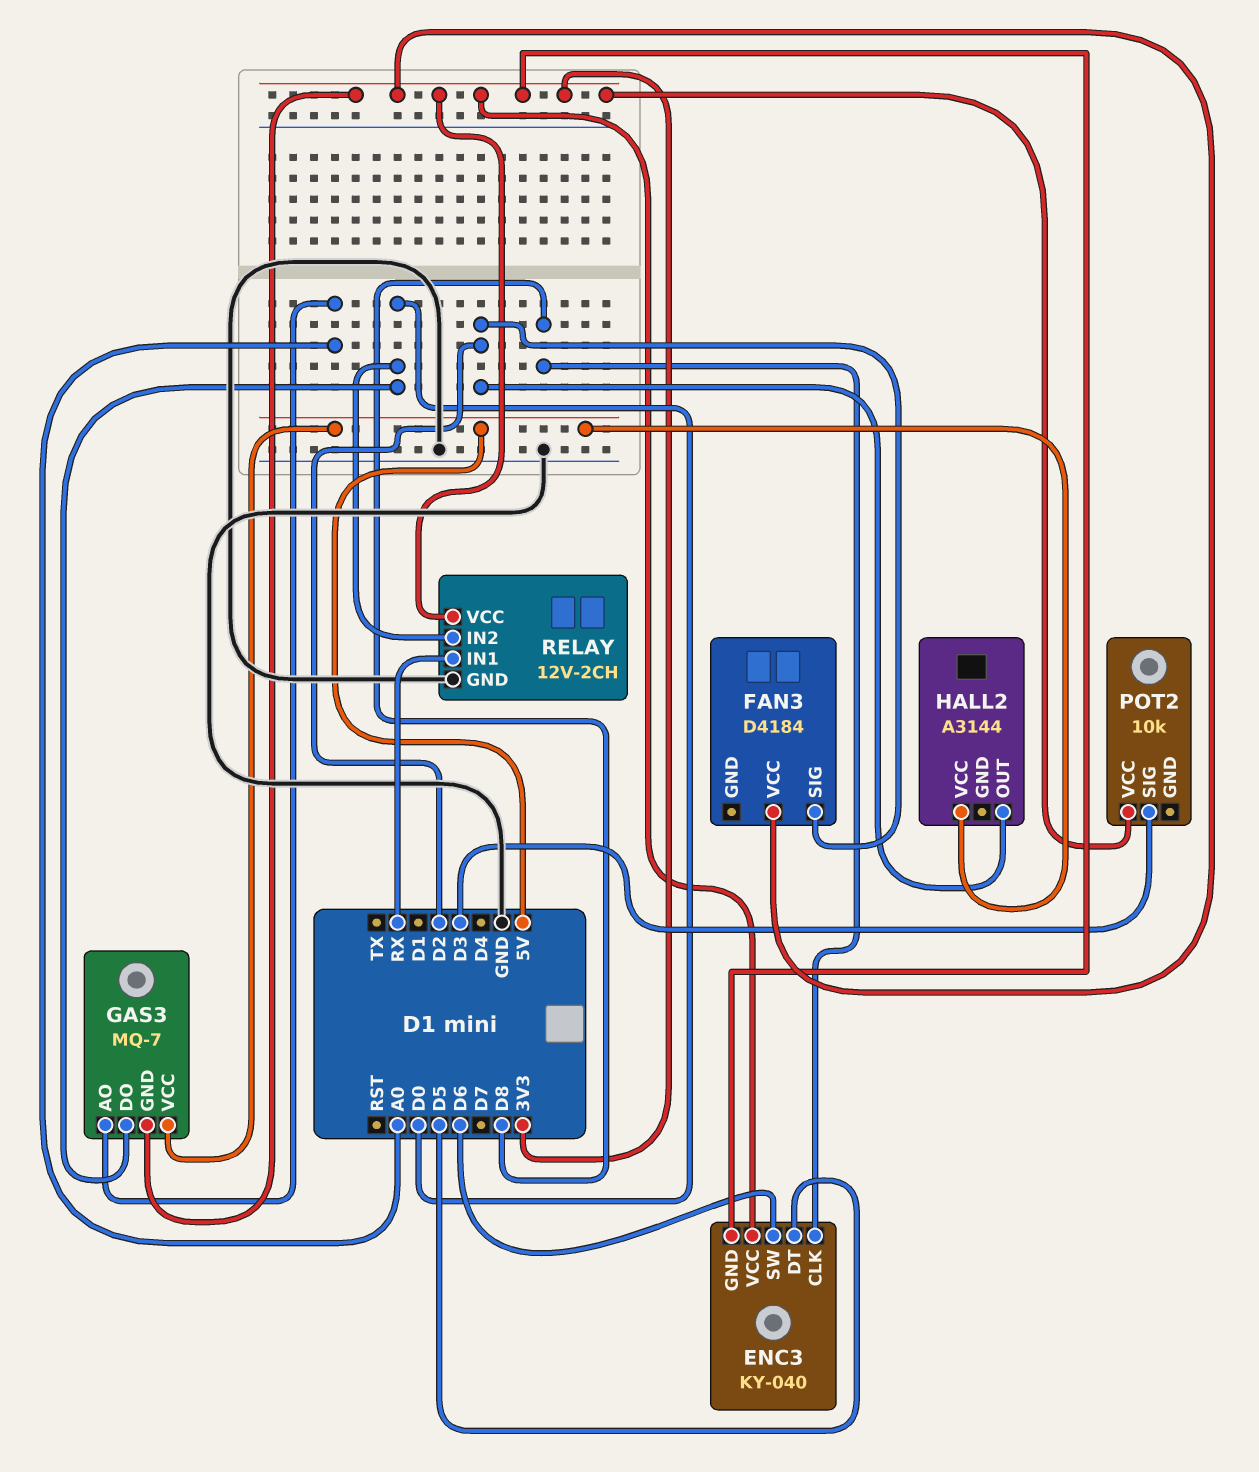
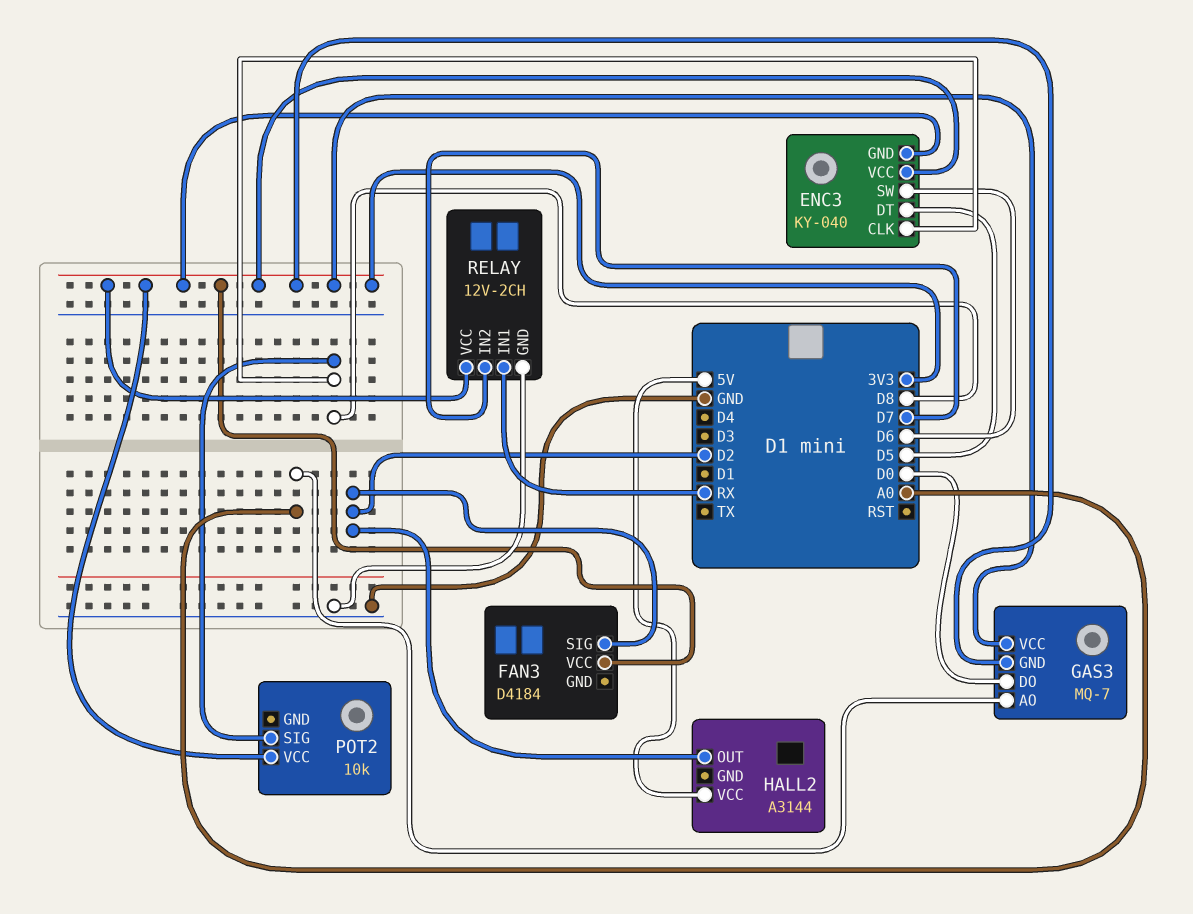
GAS3 pin VCC: 5V -> 3V3
POT2 pin SIG: D3 -> D8
RELAY pin IN2: D0 -> D7

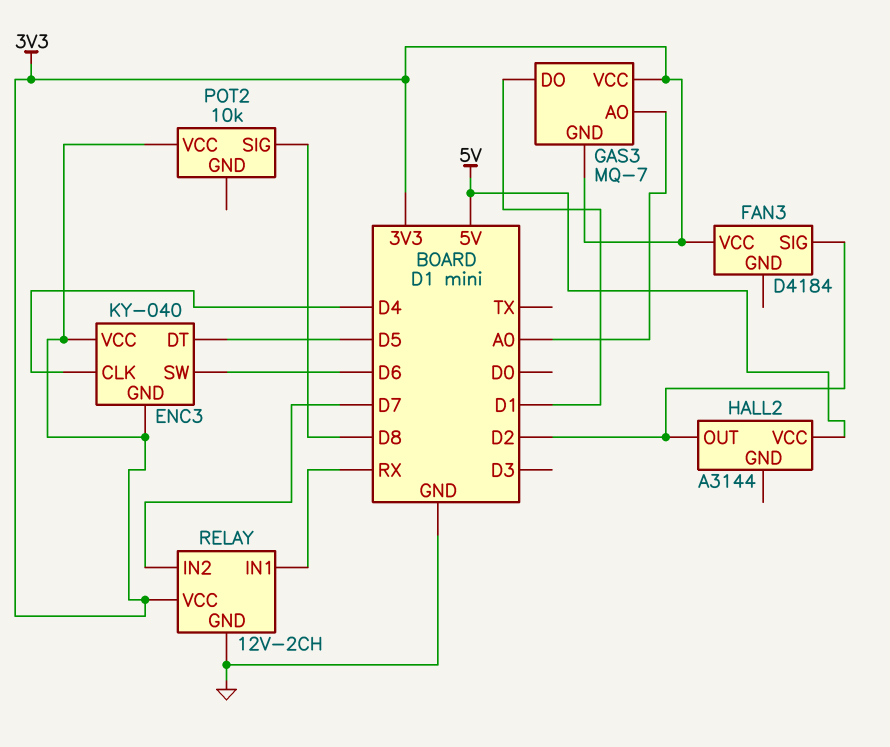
ENC3 pin CLK: D8 -> D4
GAS3 pin DO: D0 -> D1

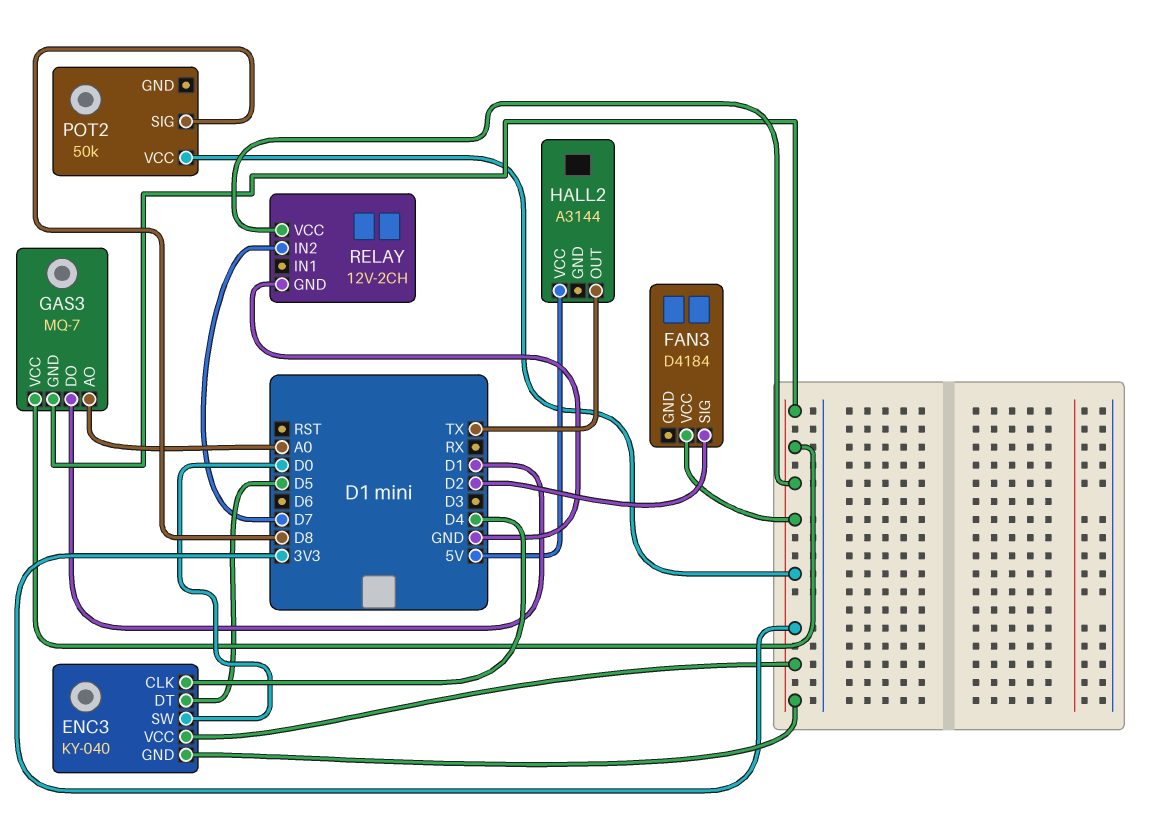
ENC3 pin SW: D6 -> D0
HALL2 pin OUT: D2 -> TX
POT2: 10k -> 50k
RELAY pin IN1: RX -> none

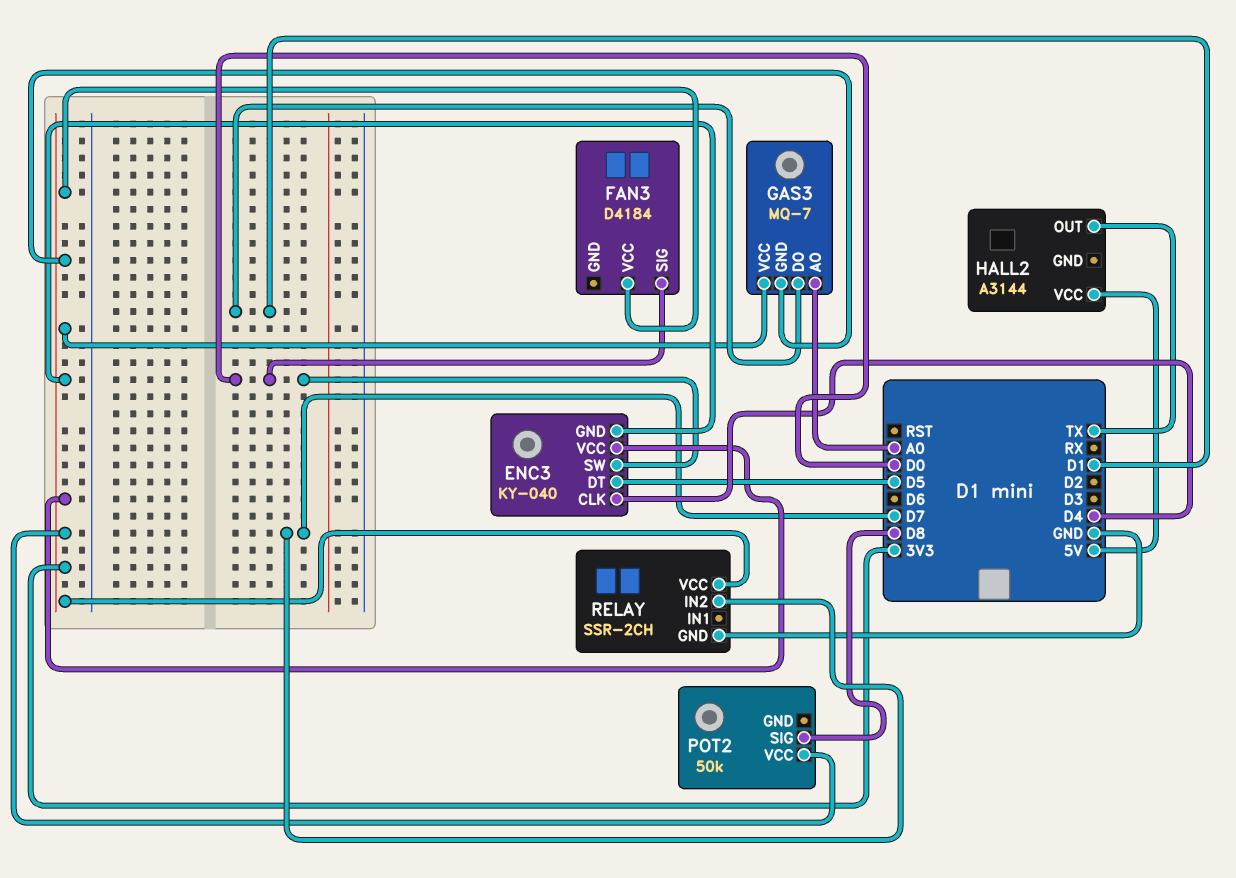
FAN3 pin SIG: D2 -> D0
RELAY: 12V-2CH -> SSR-2CH

